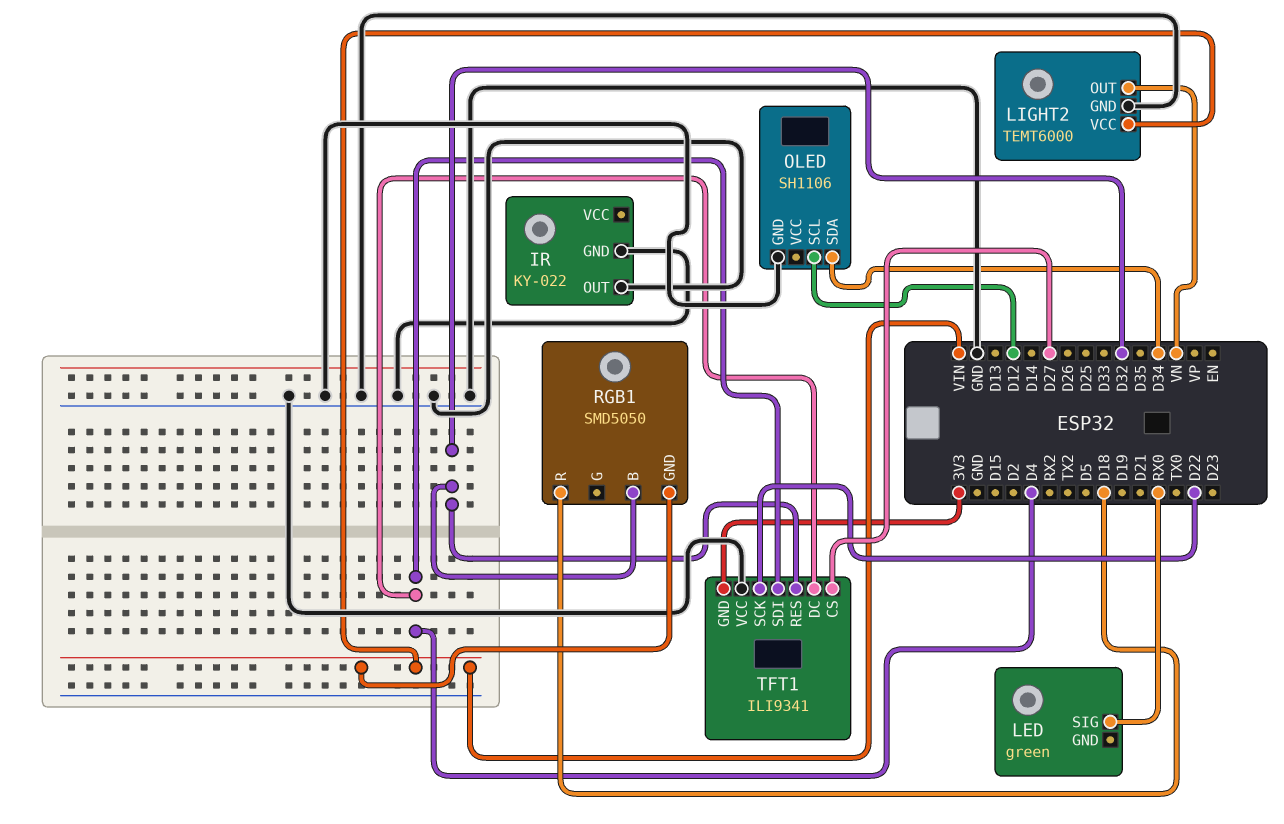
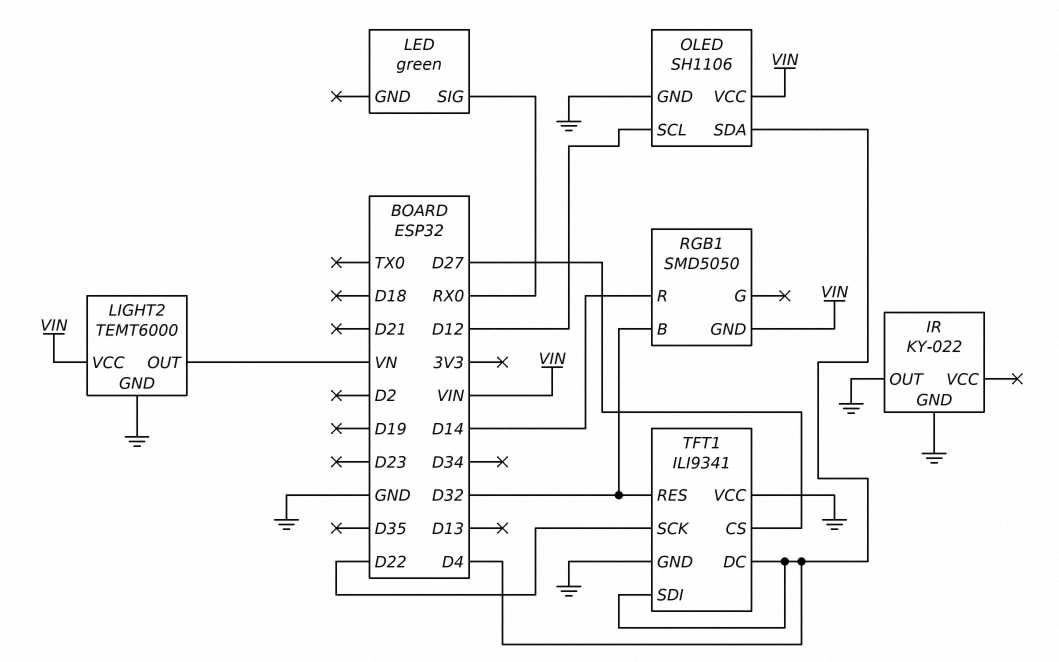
OLED pin SDA: D34 -> D4
OLED pin VCC: none -> VIN
RGB1 pin R: D18 -> D14
TFT1 pin GND: 3V3 -> GND

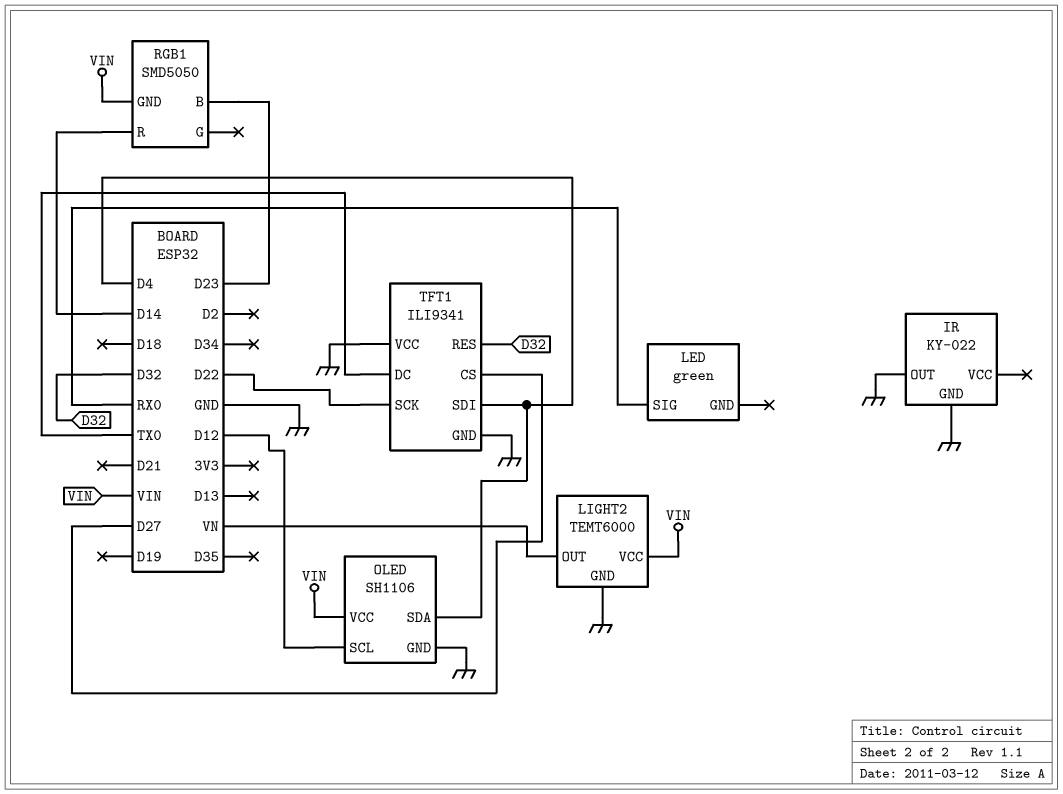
RGB1 pin B: D32 -> D23
TFT1 pin DC: D4 -> TX0

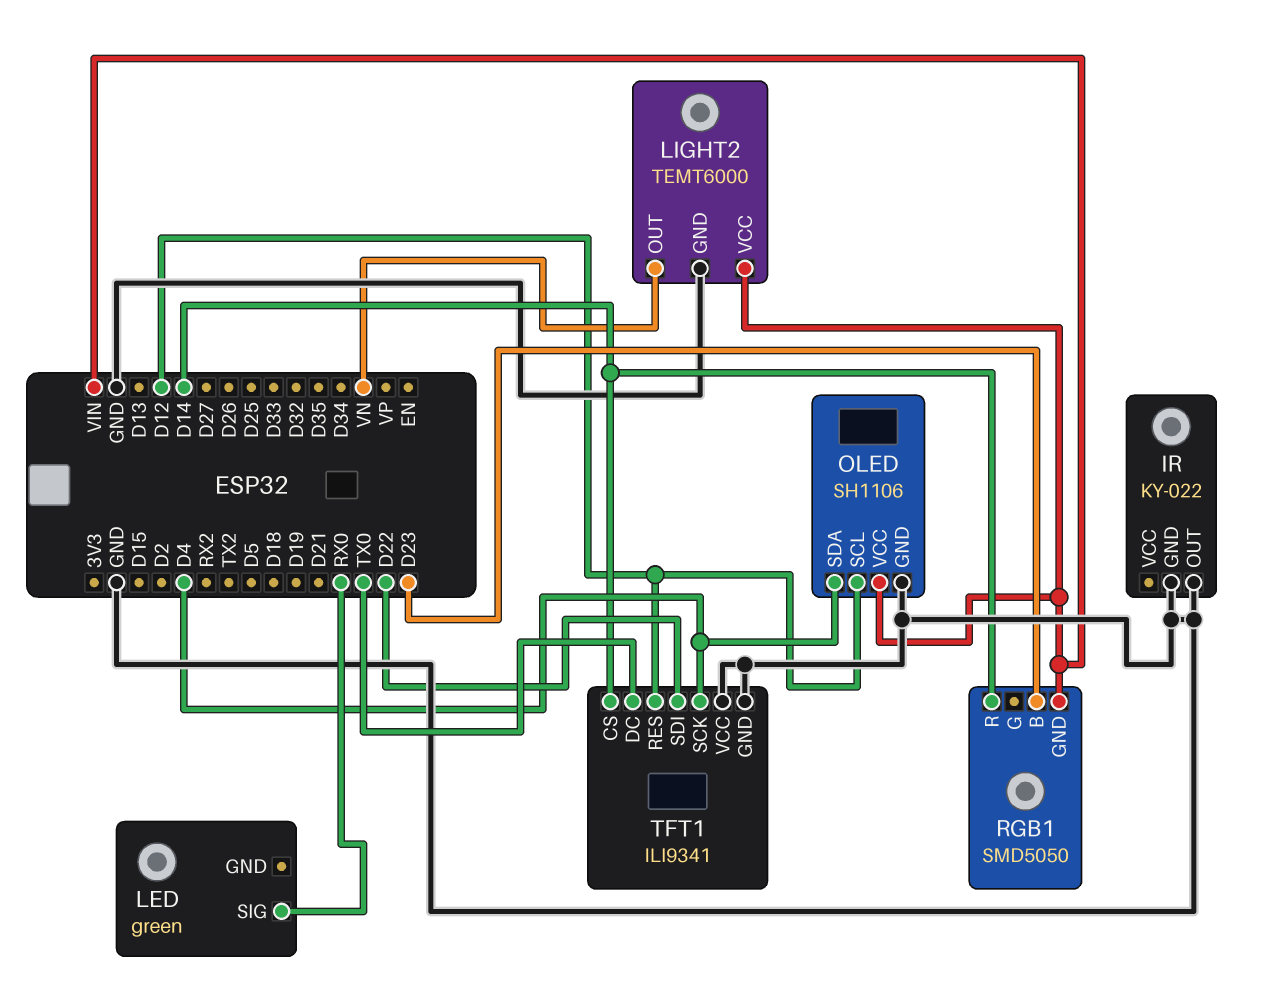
TFT1 pin CS: D27 -> D14
TFT1 pin RES: D32 -> D12
TFT1 pin SCK: D22 -> D4
TFT1 pin SDI: D4 -> D22

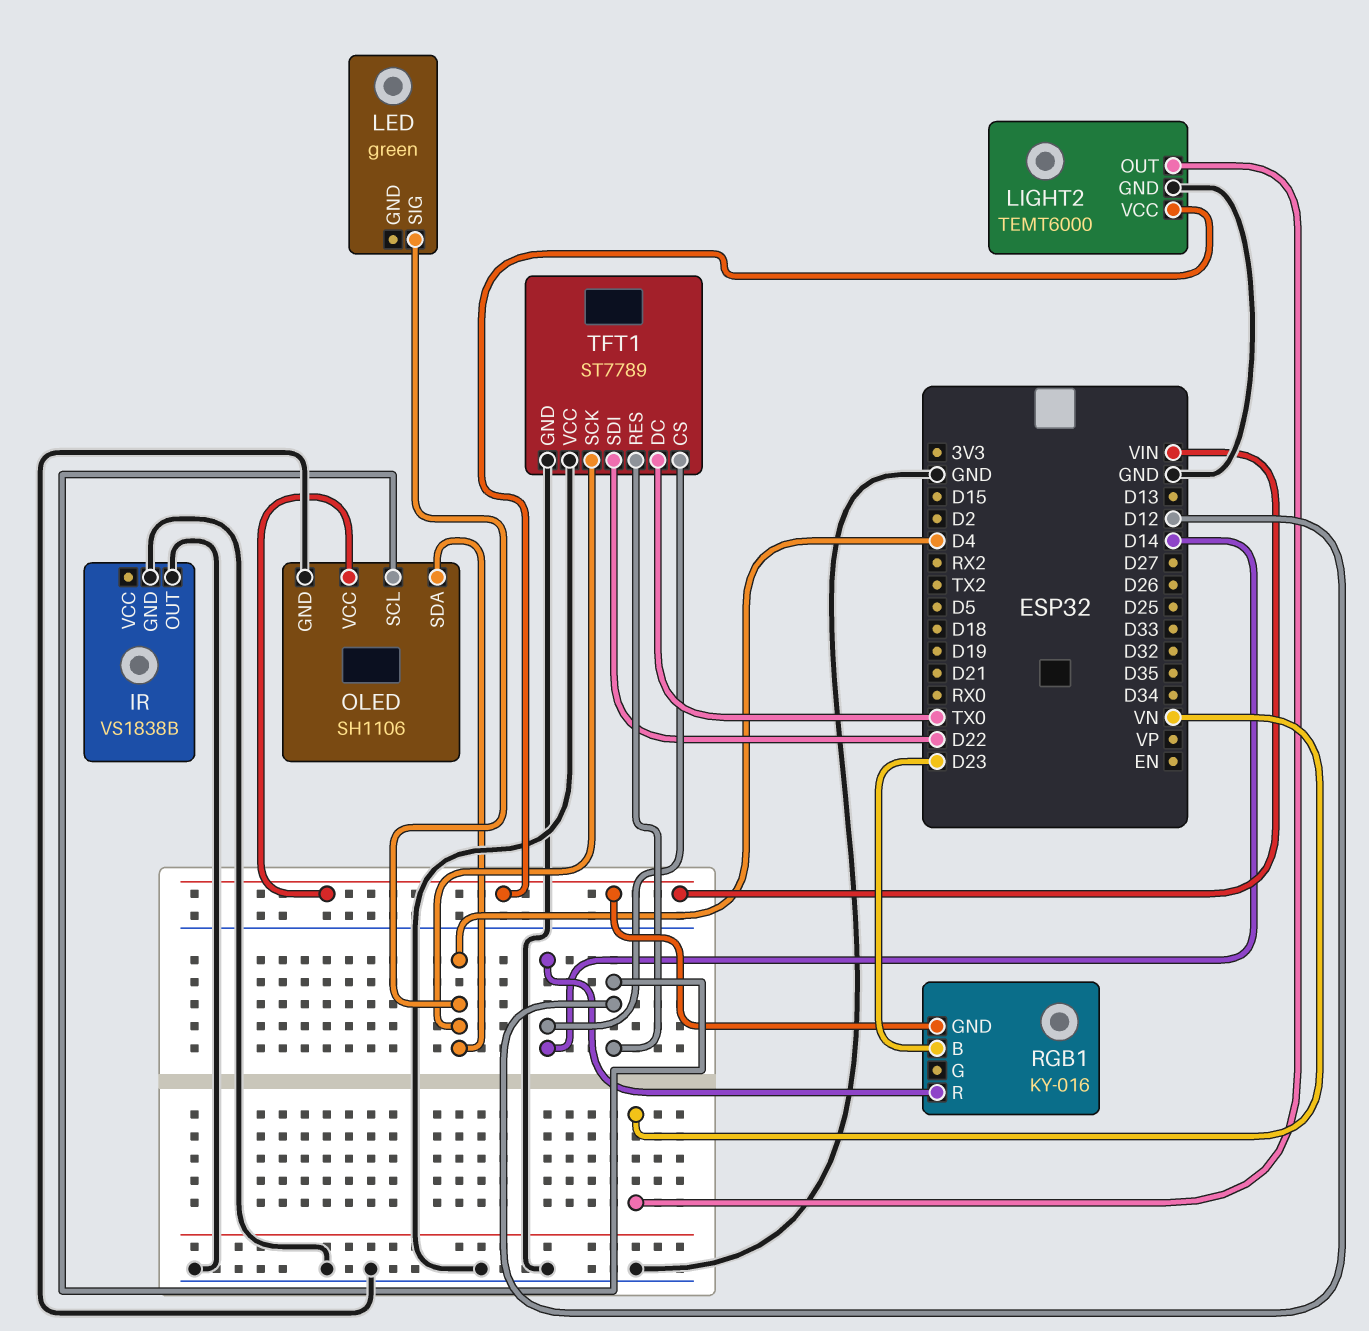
IR: KY-022 -> VS1838B
LED pin SIG: RX0 -> D4
RGB1: SMD5050 -> KY-016
TFT1: ILI9341 -> ST7789

